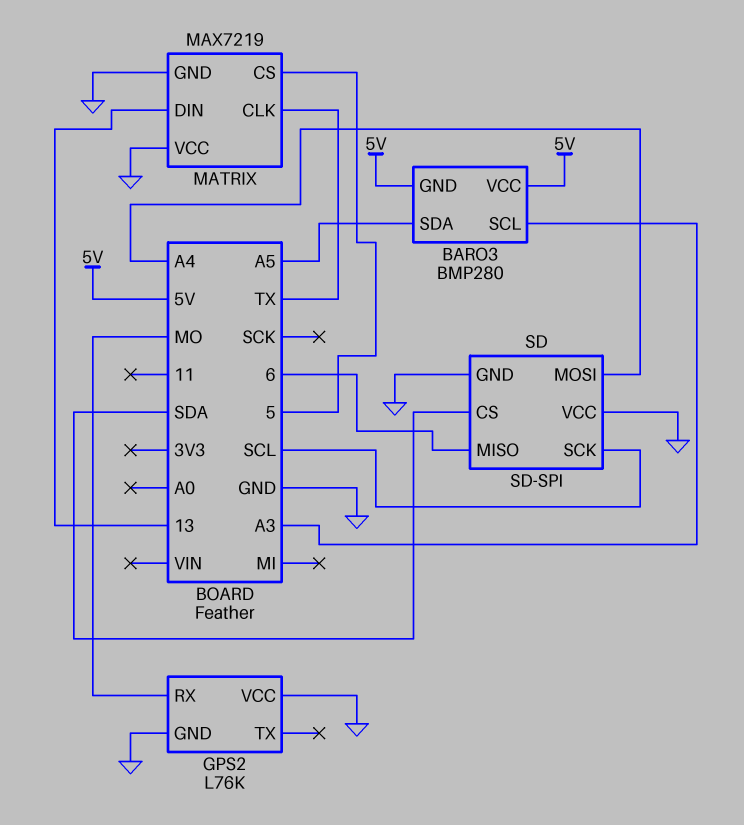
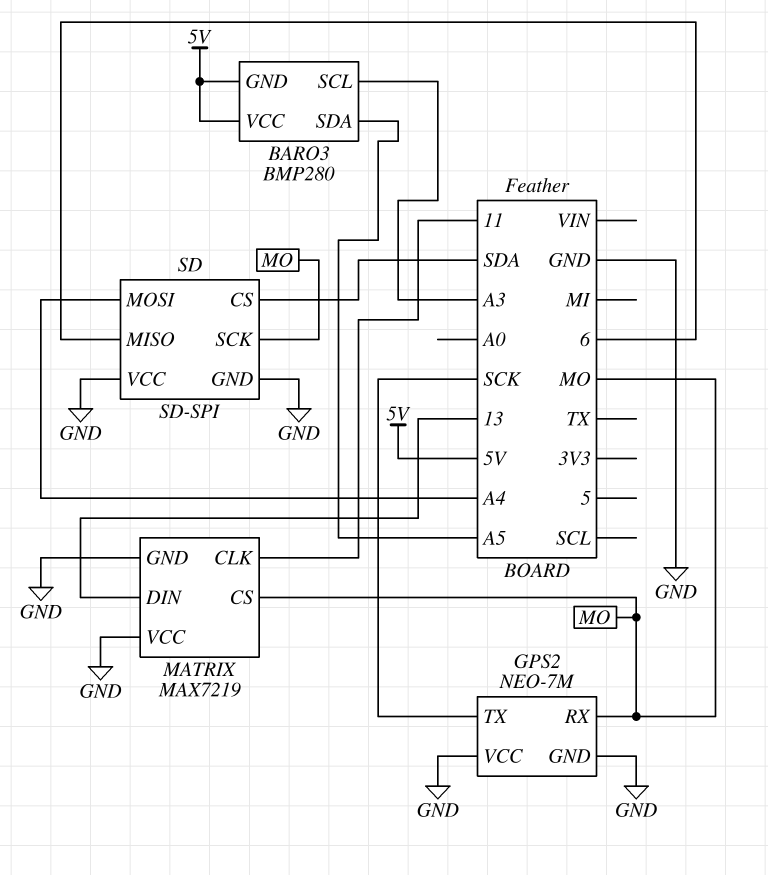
GPS2: L76K -> NEO-7M
GPS2 pin TX: none -> SCK
MATRIX pin CLK: TX -> 11
MATRIX pin CS: 5 -> MO
SD pin SCK: SCL -> MO

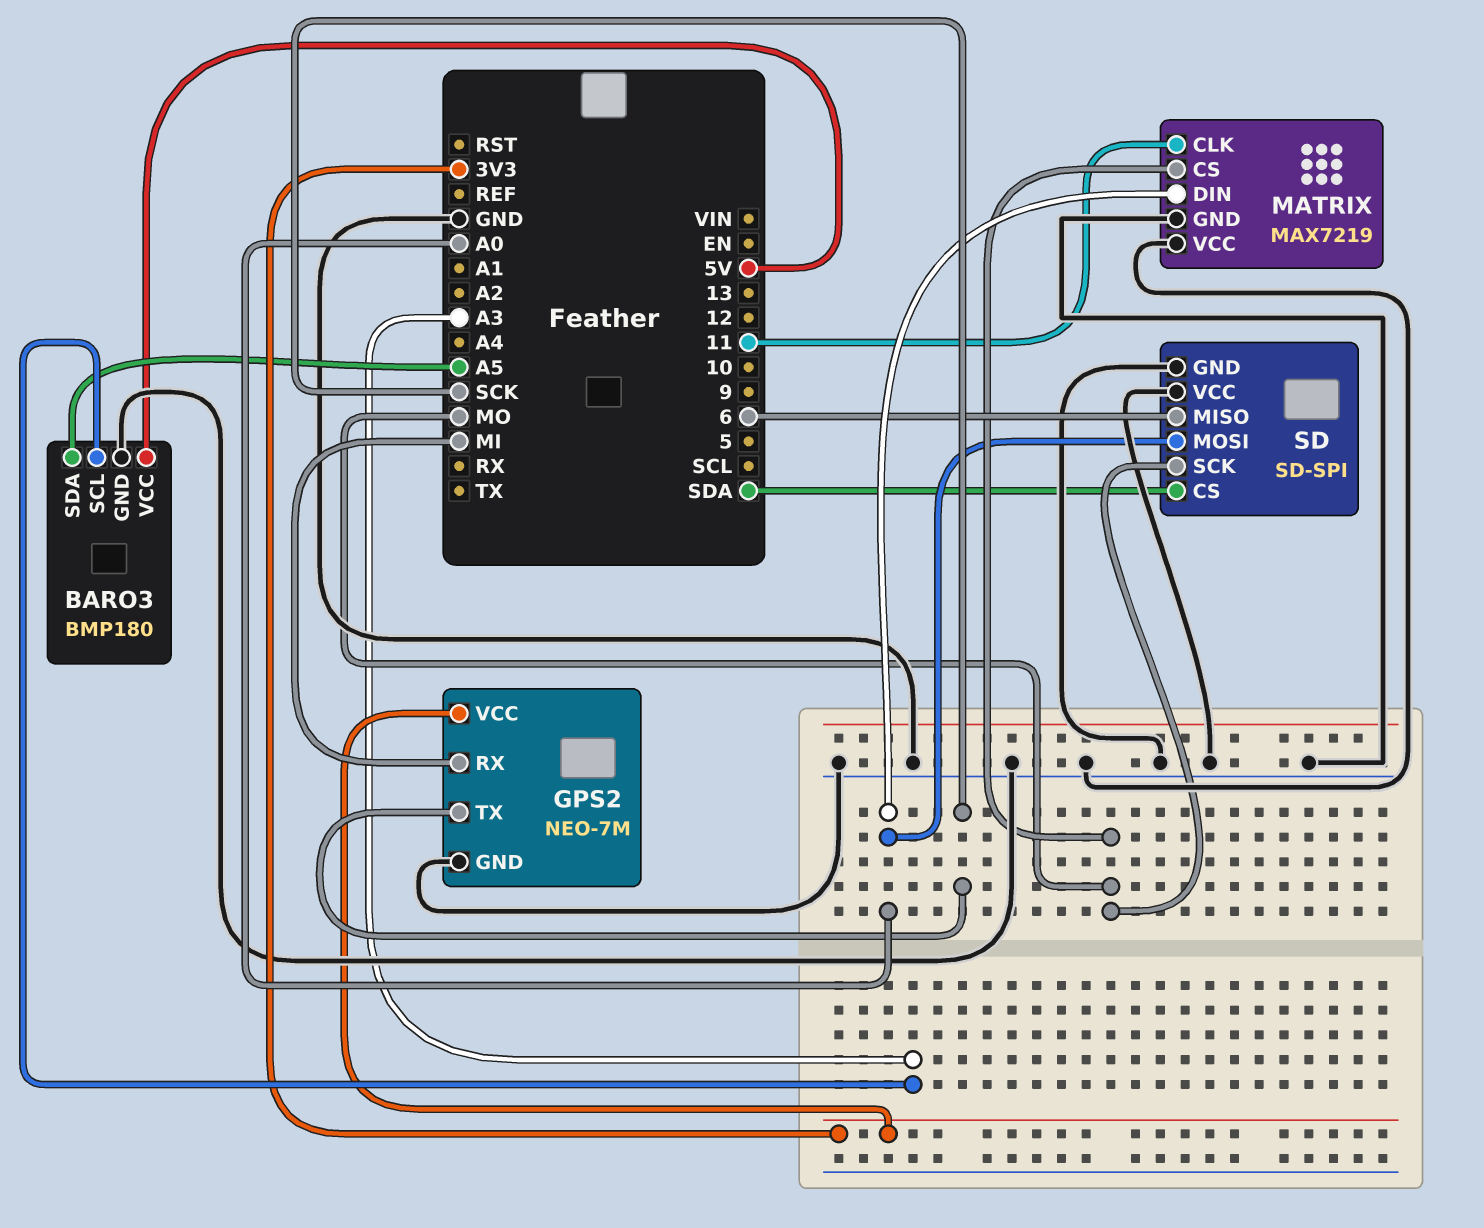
BARO3: BMP280 -> BMP180
BARO3 pin GND: 5V -> GND
GPS2 pin RX: MO -> MI
GPS2 pin VCC: GND -> 3V3
MATRIX pin DIN: 13 -> A0
SD pin MOSI: A4 -> A0

